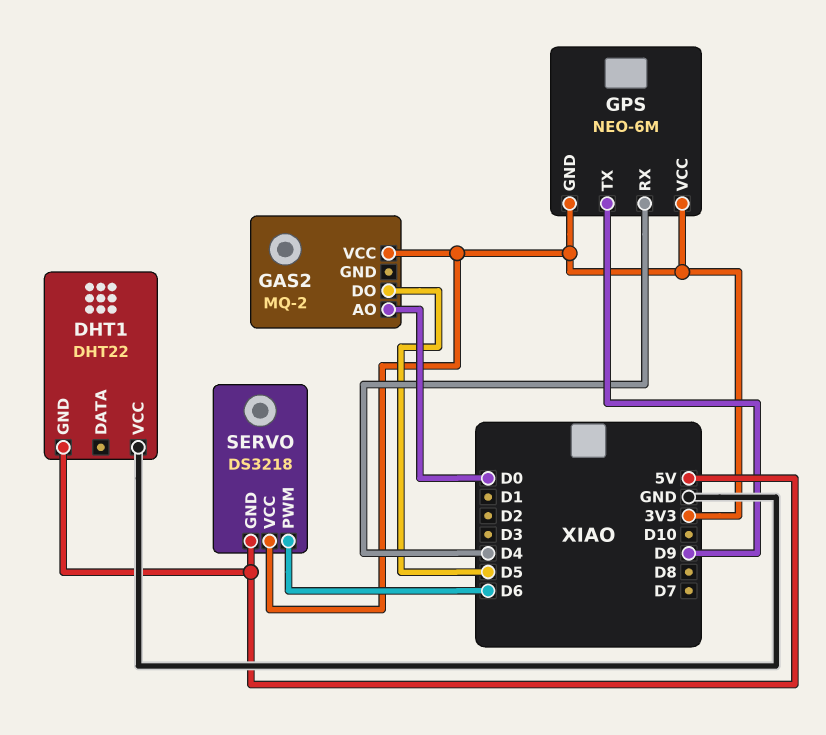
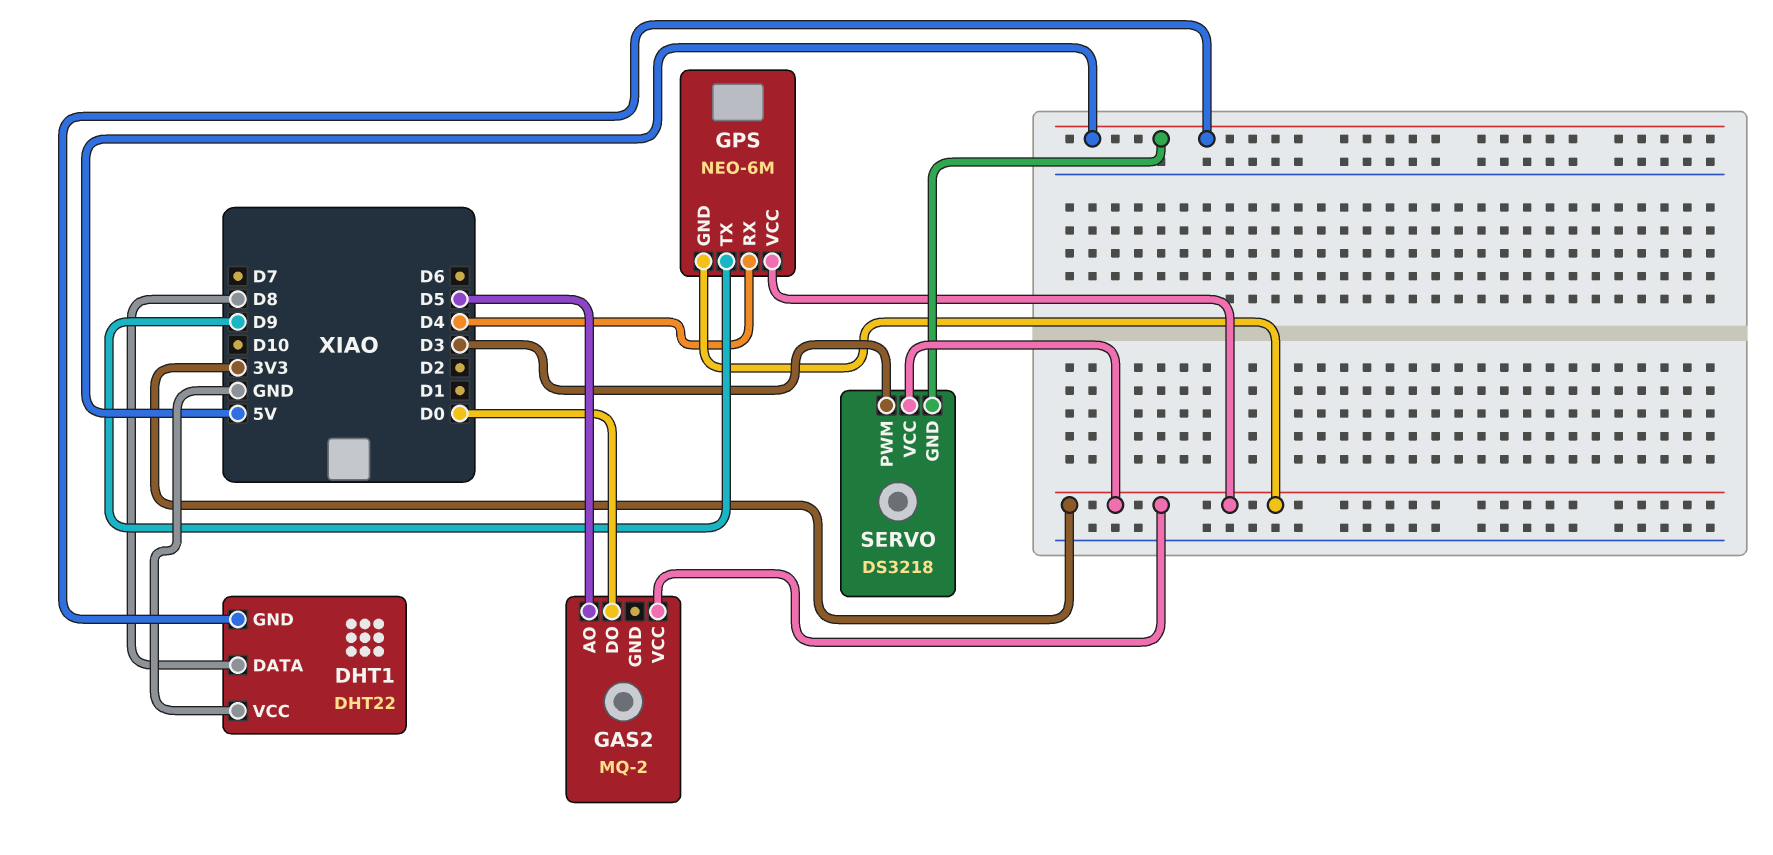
DHT1 pin DATA: none -> D8
GAS2 pin AO: D0 -> D5
GAS2 pin DO: D5 -> D0
SERVO pin PWM: D6 -> D3

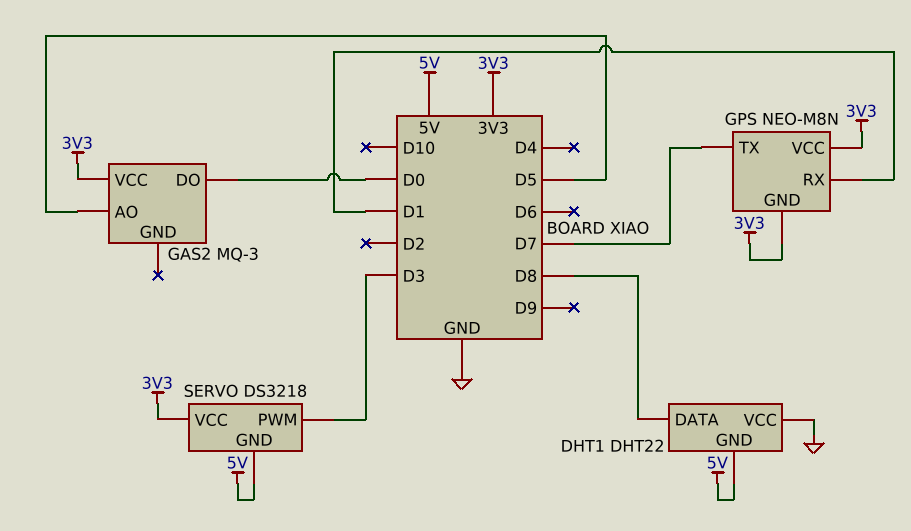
GAS2: MQ-2 -> MQ-3
GPS: NEO-6M -> NEO-M8N
GPS pin RX: D4 -> D1
GPS pin TX: D9 -> D7

